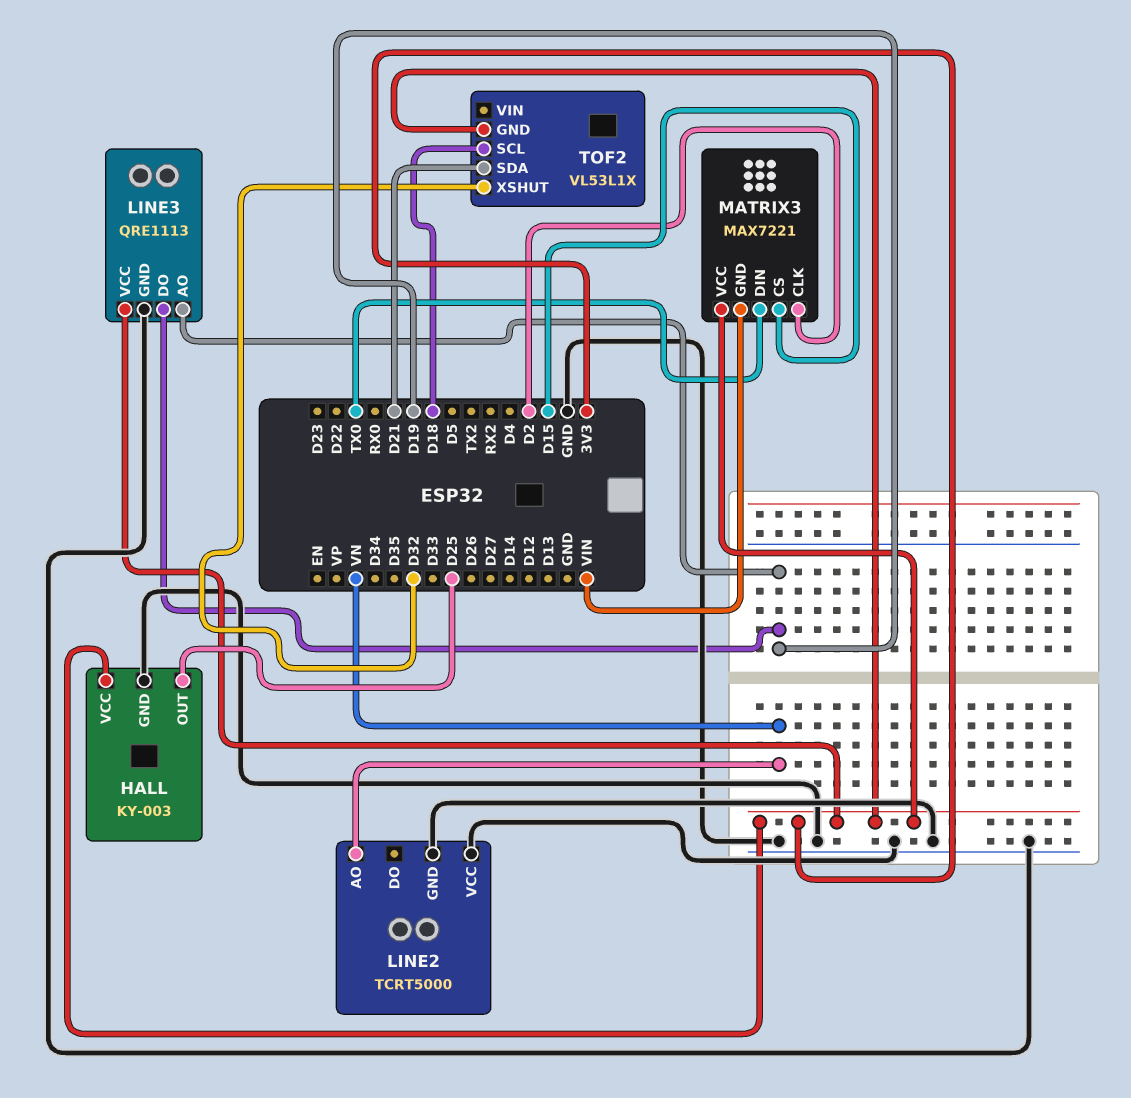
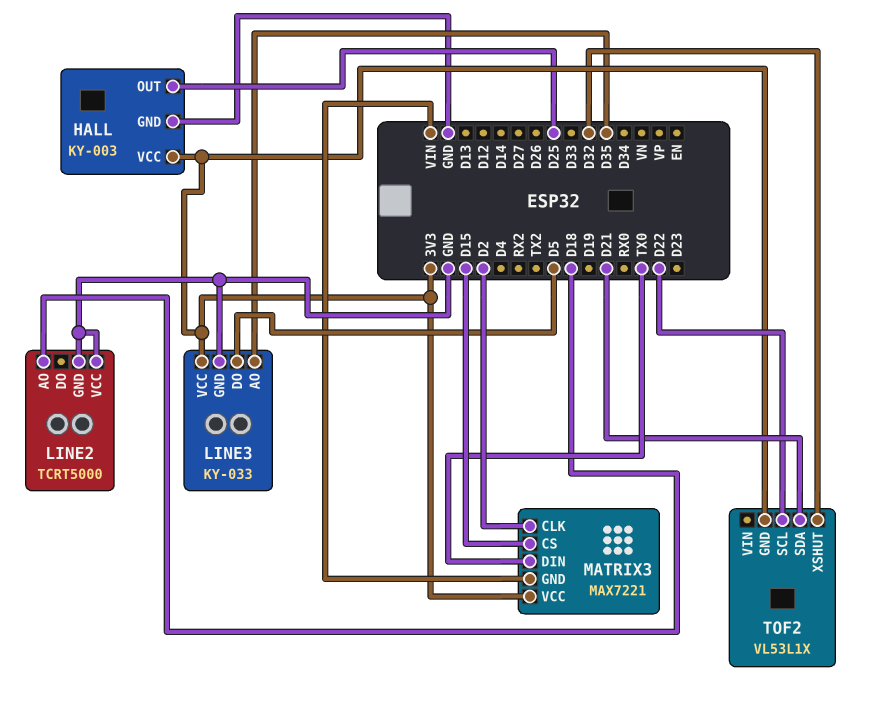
LINE2 pin AO: VN -> D18
LINE3: QRE1113 -> KY-033
LINE3 pin AO: D19 -> D35
LINE3 pin DO: D19 -> D5
TOF2 pin SCL: D18 -> D22

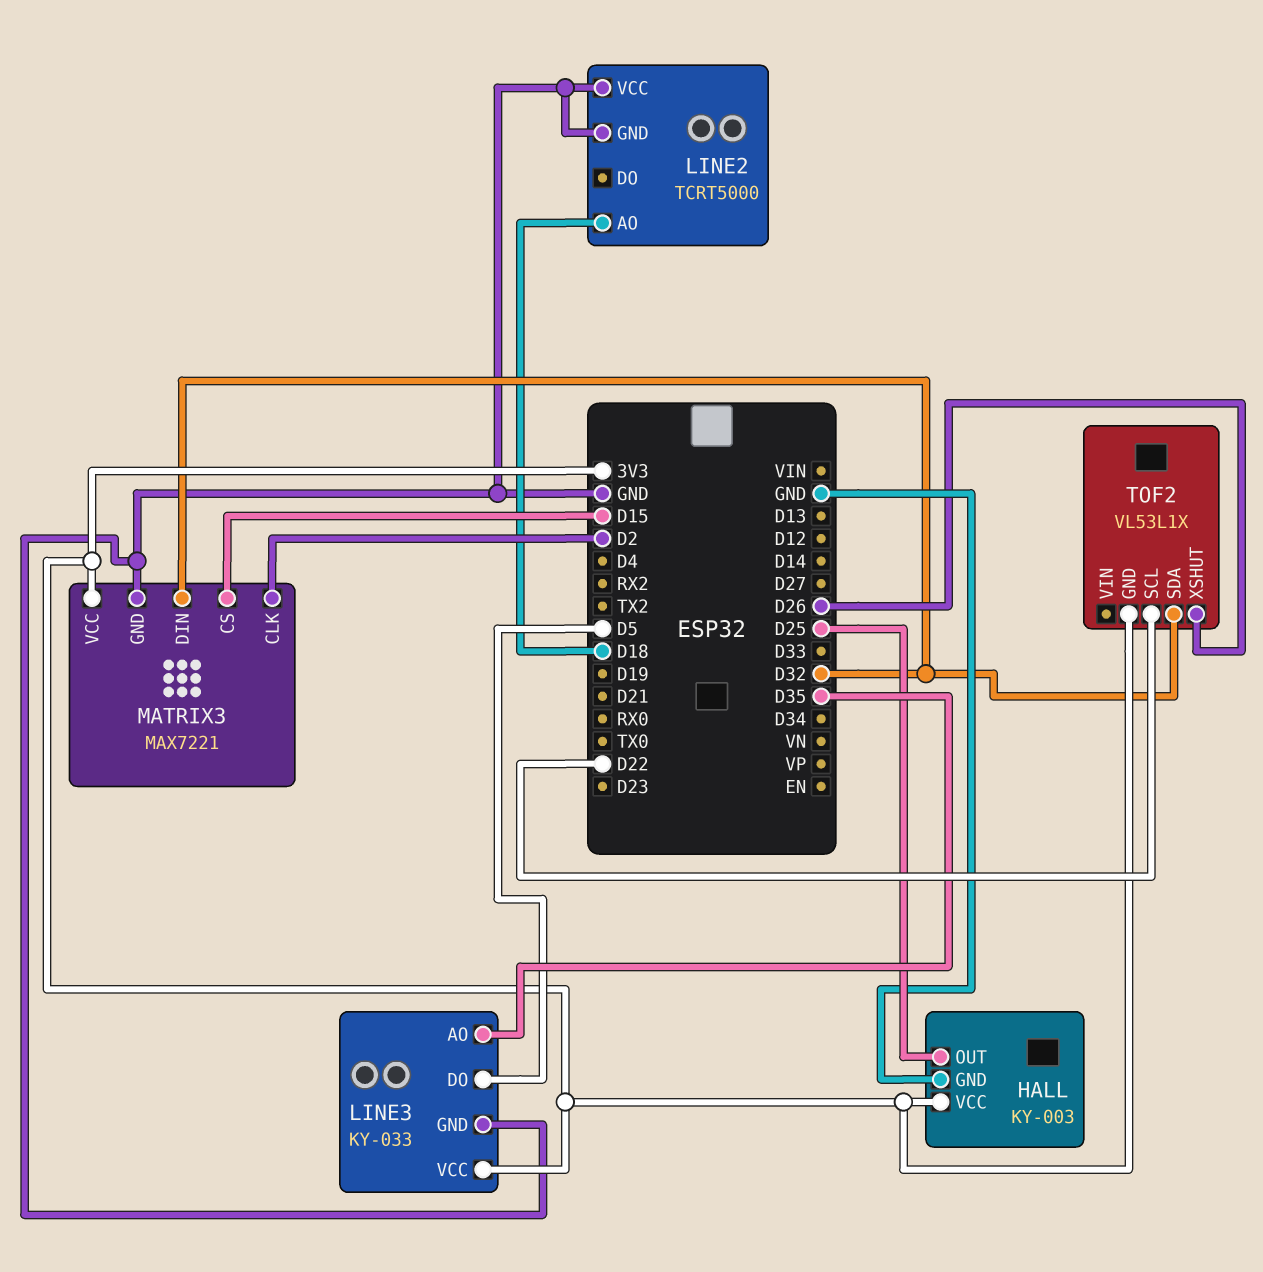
MATRIX3 pin DIN: TX0 -> D32
MATRIX3 pin GND: VIN -> GND
TOF2 pin SDA: D21 -> D32
TOF2 pin XSHUT: D32 -> D26

